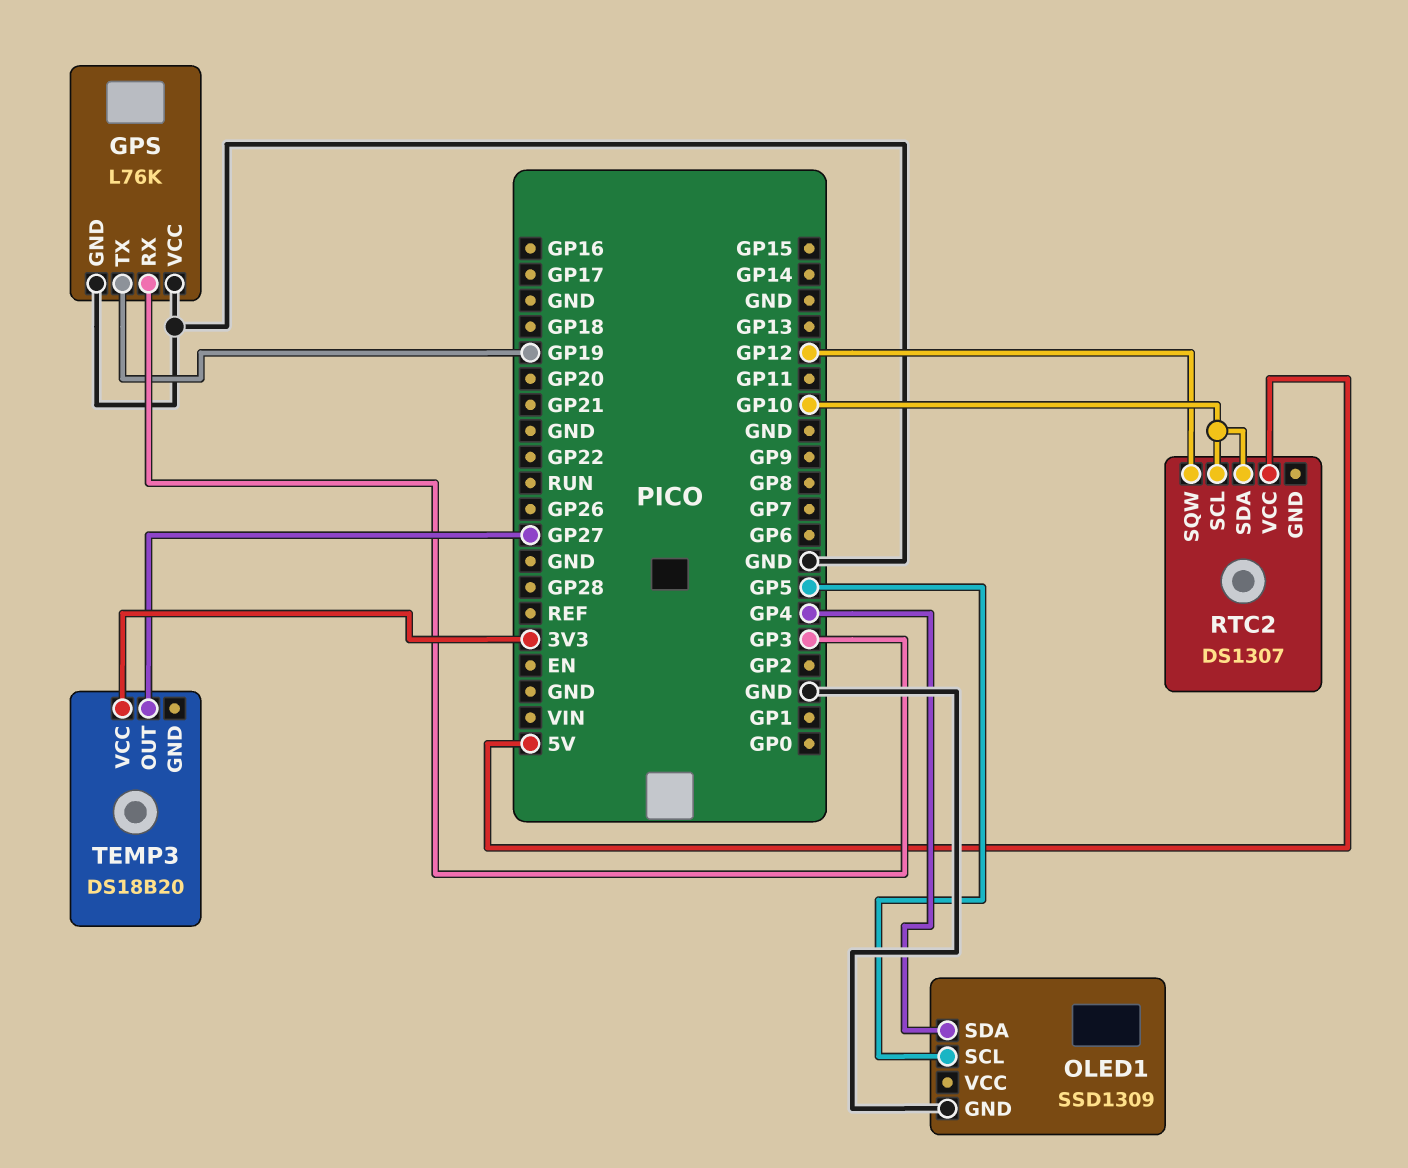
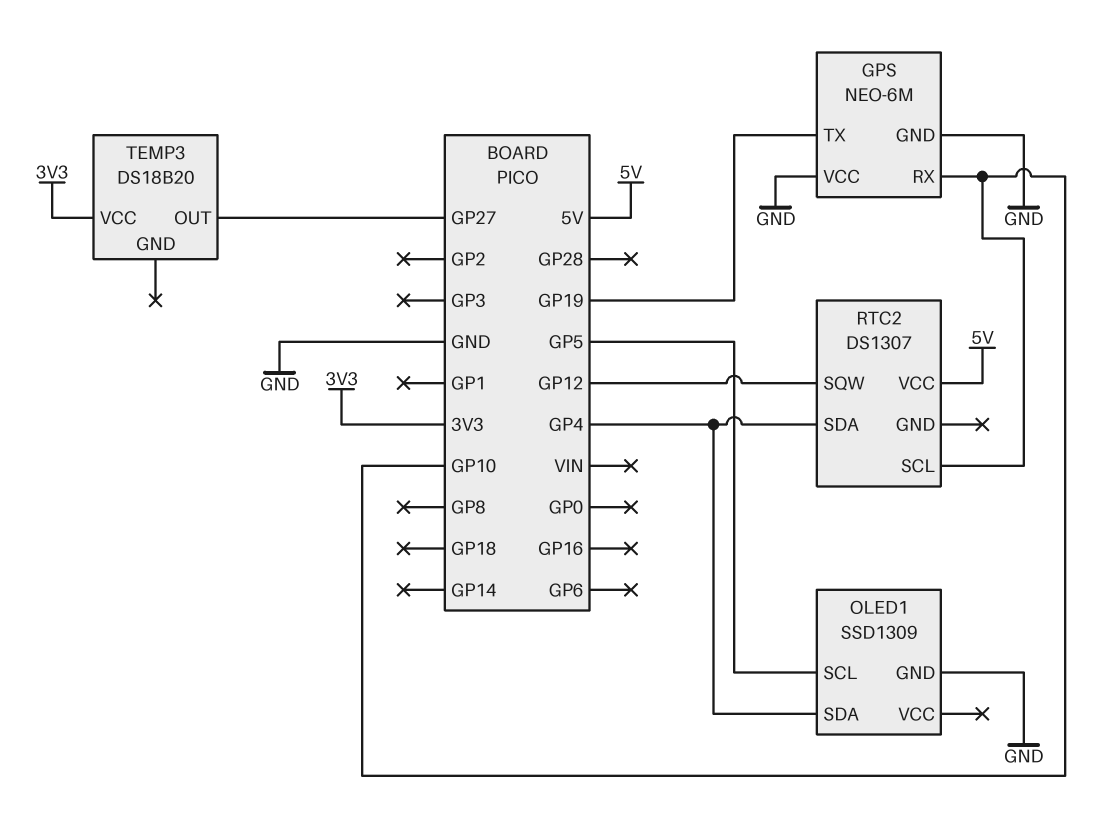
GPS: L76K -> NEO-6M
GPS pin RX: GP3 -> GP10
RTC2 pin SDA: GP10 -> GP4

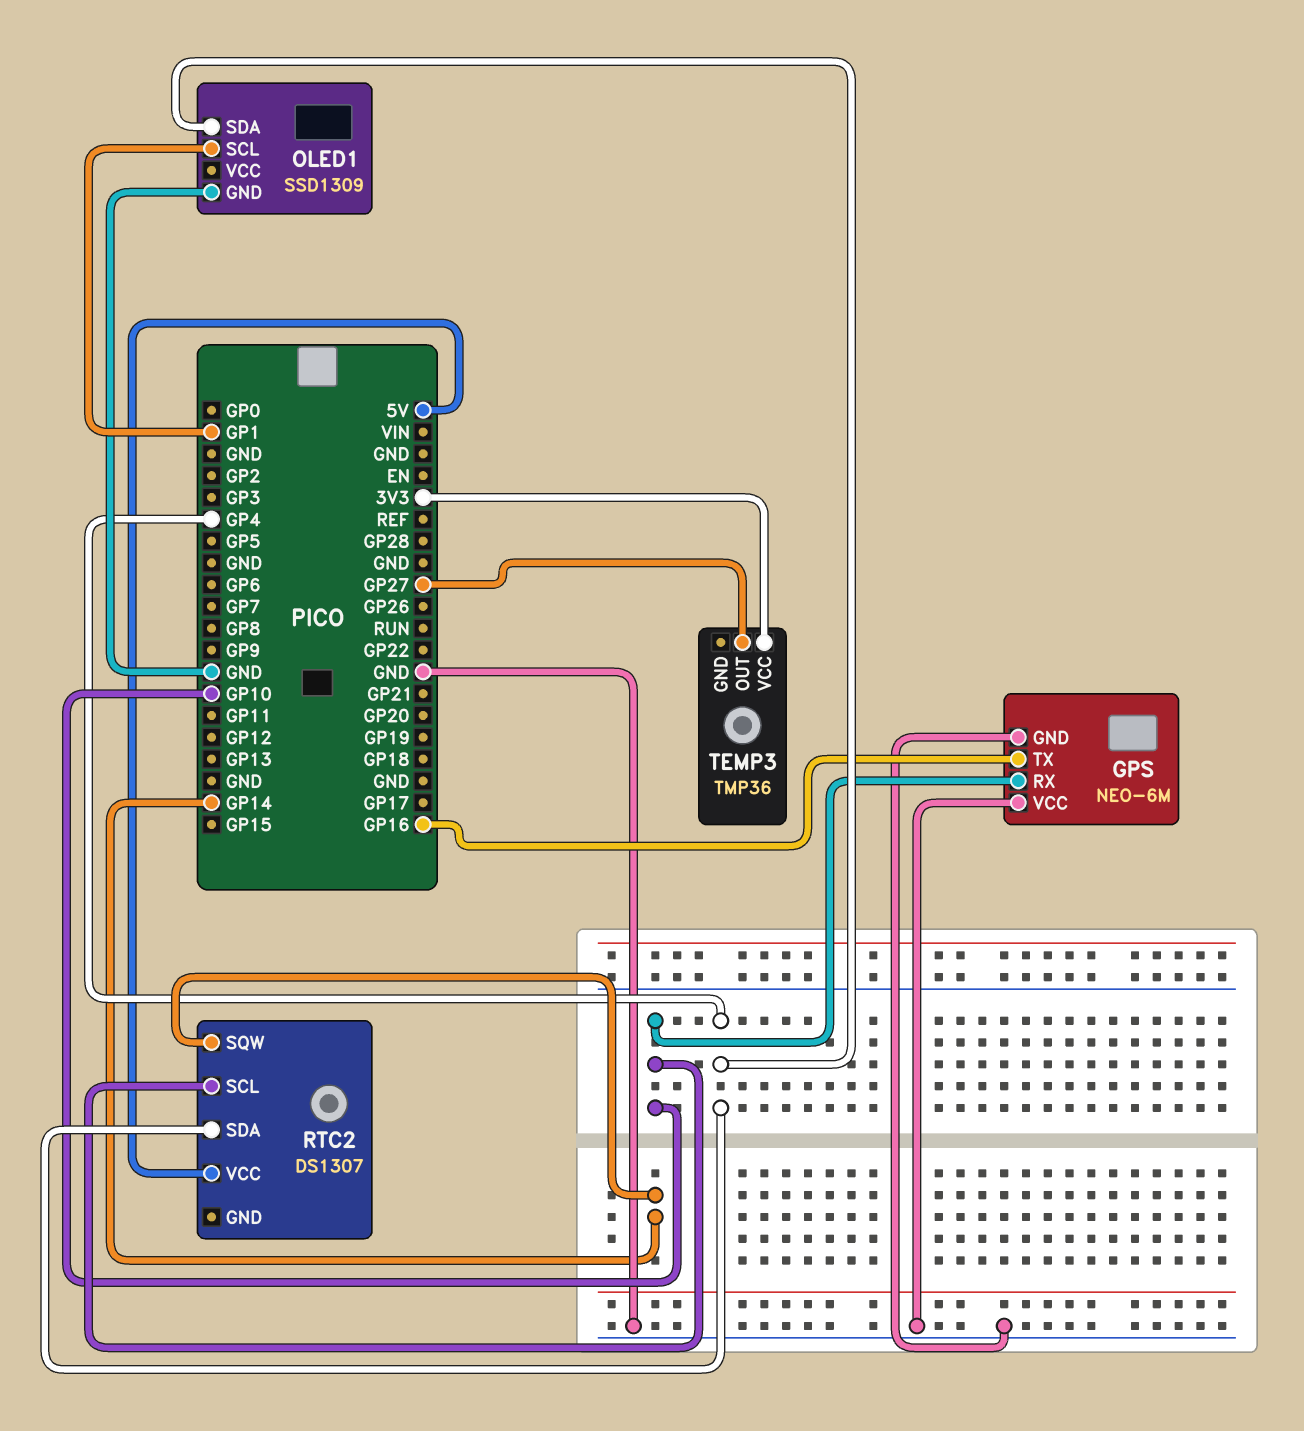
GPS pin TX: GP19 -> GP16
OLED1 pin SCL: GP5 -> GP1
RTC2 pin SQW: GP12 -> GP14
TEMP3: DS18B20 -> TMP36

